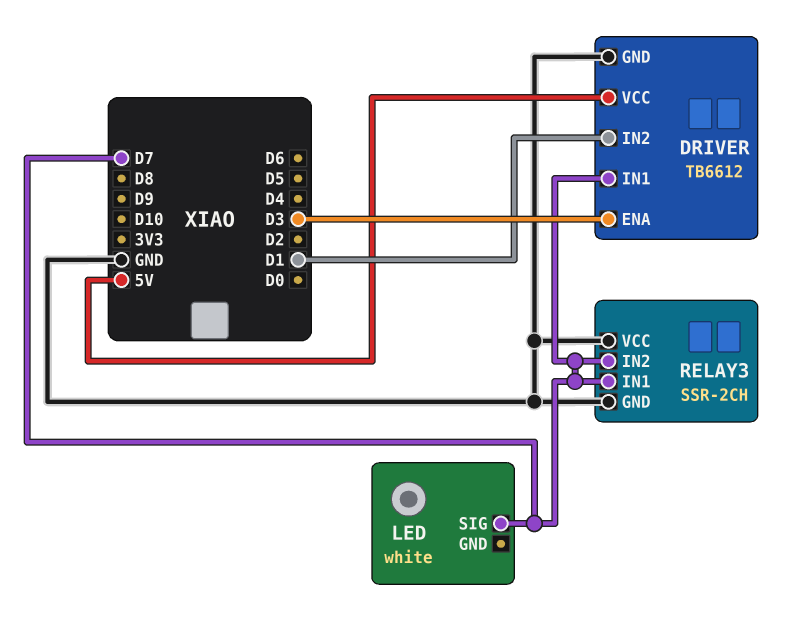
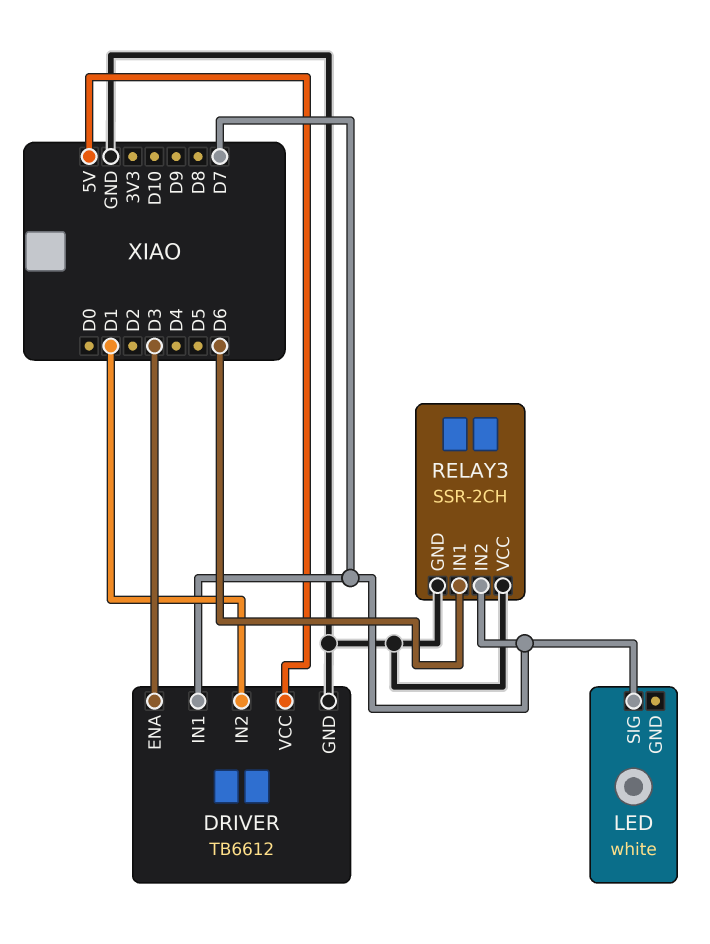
RELAY3 pin IN1: D7 -> D6

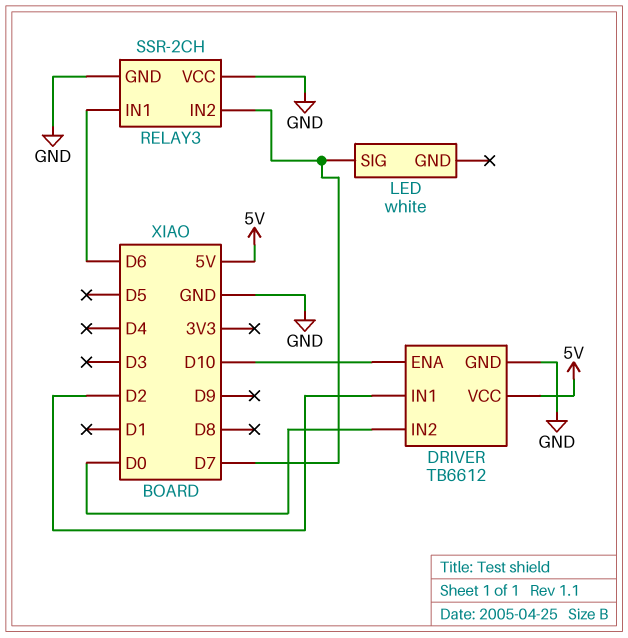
DRIVER pin ENA: D3 -> D10
DRIVER pin IN1: D7 -> D2
DRIVER pin IN2: D1 -> D0

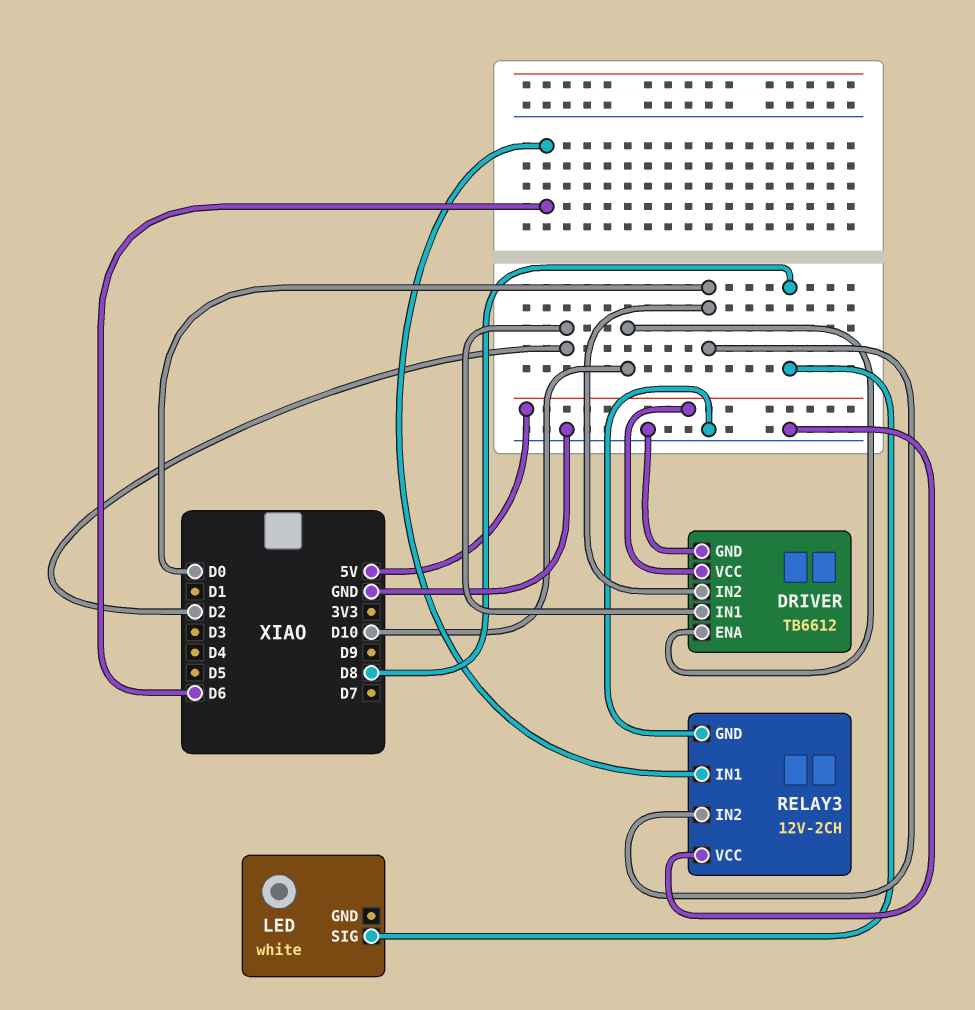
LED pin SIG: D7 -> D8
RELAY3: SSR-2CH -> 12V-2CH
RELAY3 pin IN2: D7 -> D0

